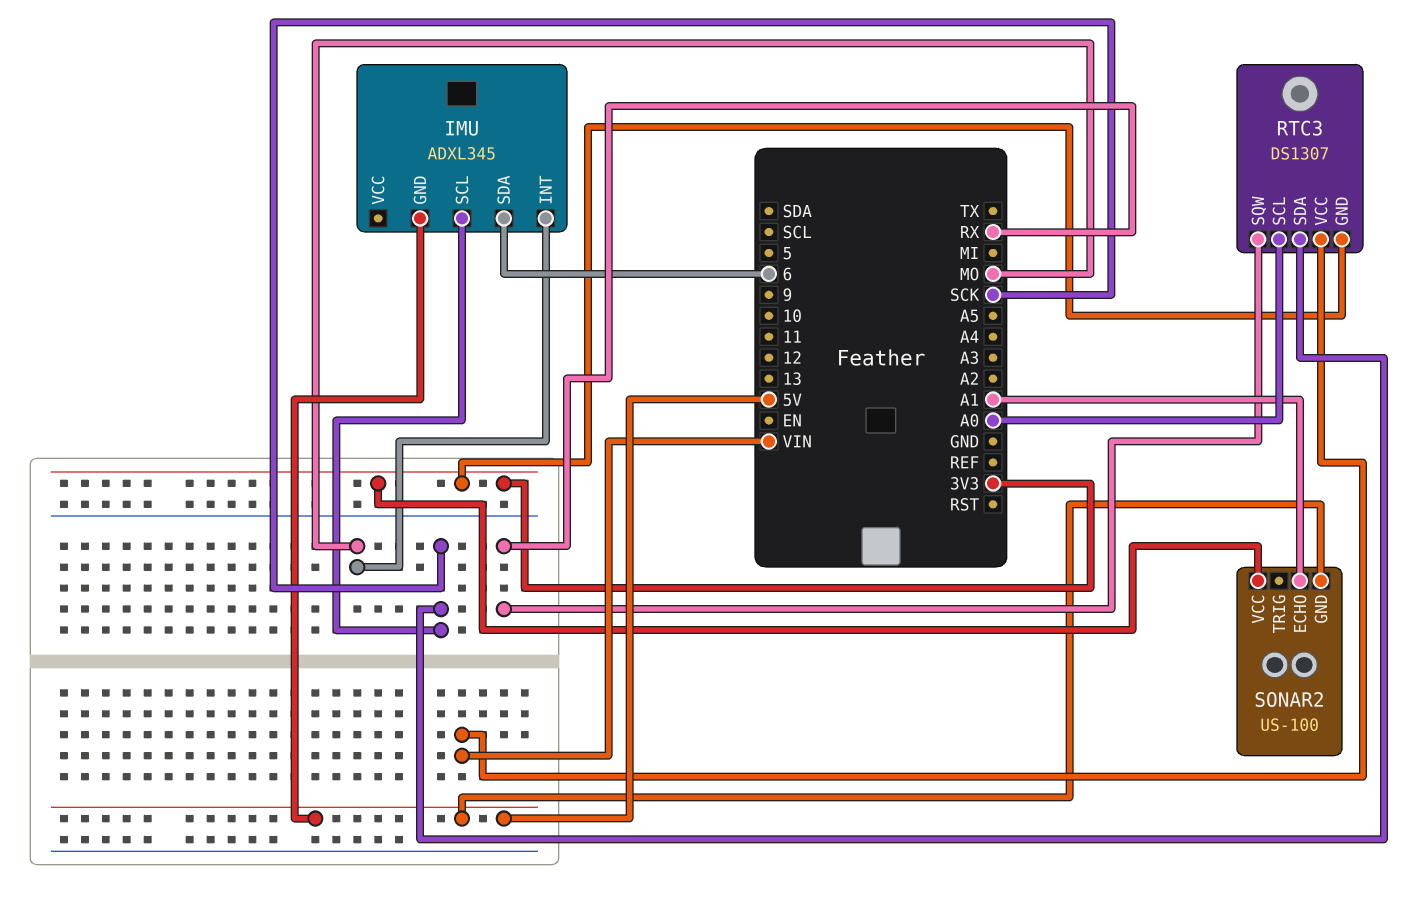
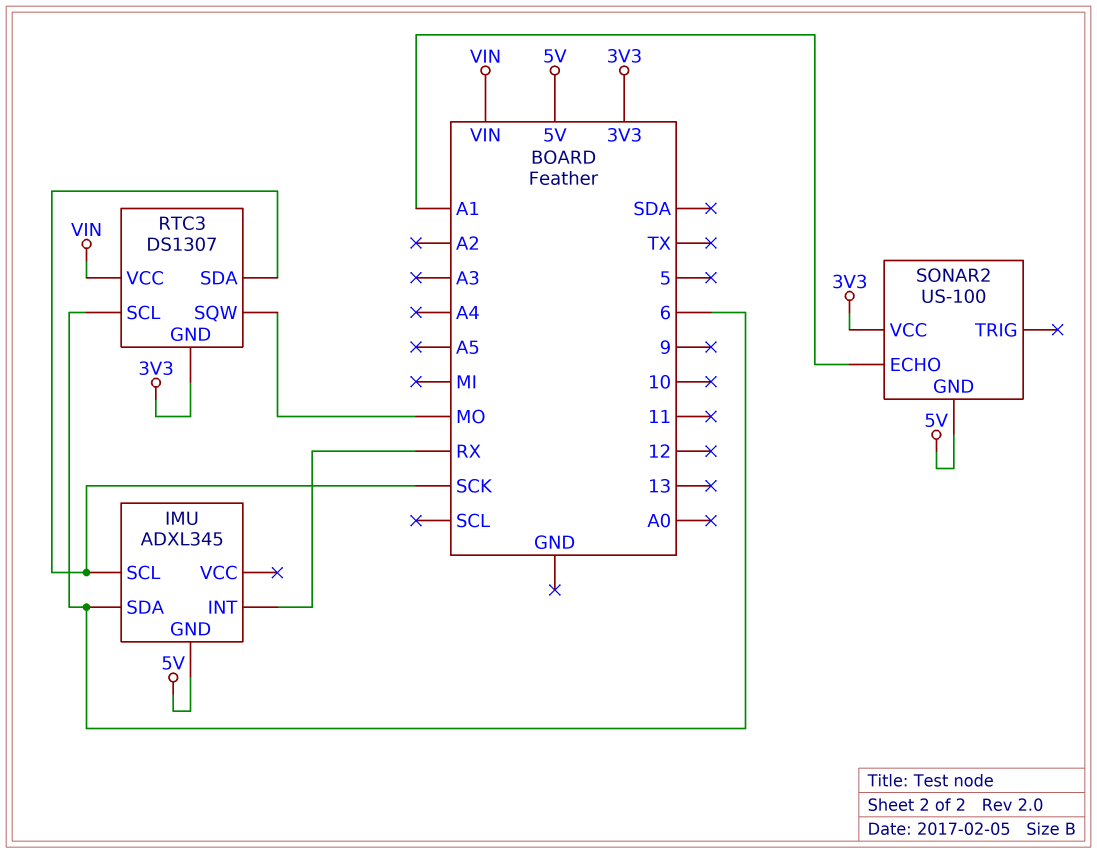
IMU pin INT: MO -> RX
RTC3 pin SCL: A0 -> 6
RTC3 pin SQW: RX -> MO

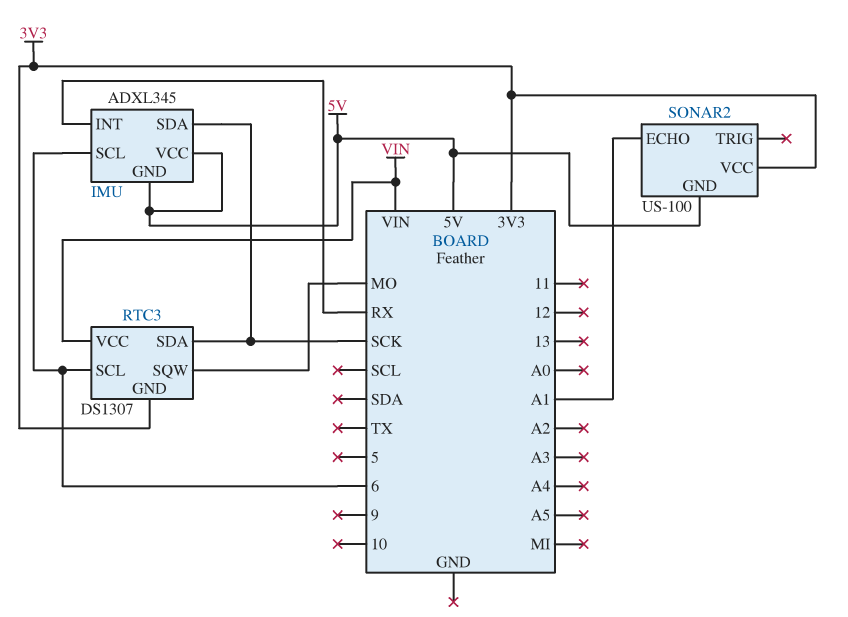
IMU pin SCL: SCK -> 6
IMU pin SDA: 6 -> SCK
IMU pin VCC: none -> 5V

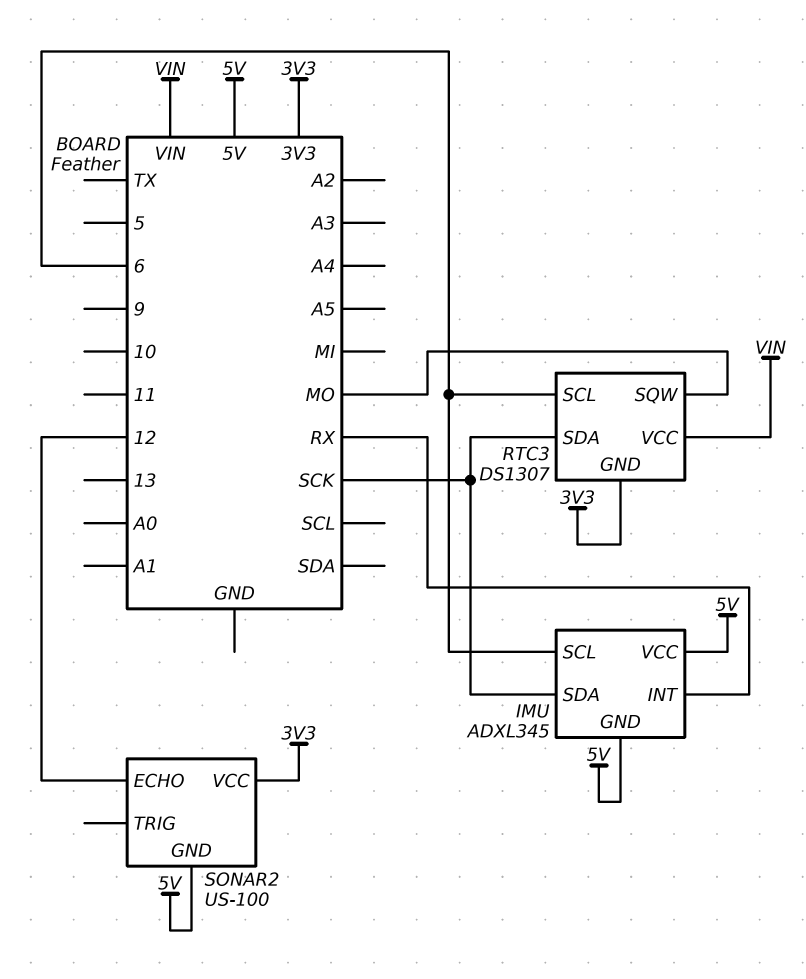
SONAR2 pin ECHO: A1 -> 12

